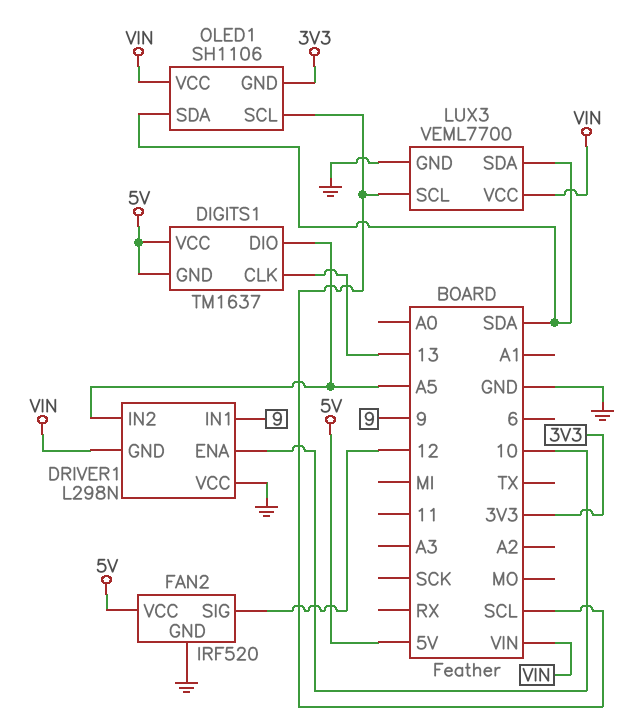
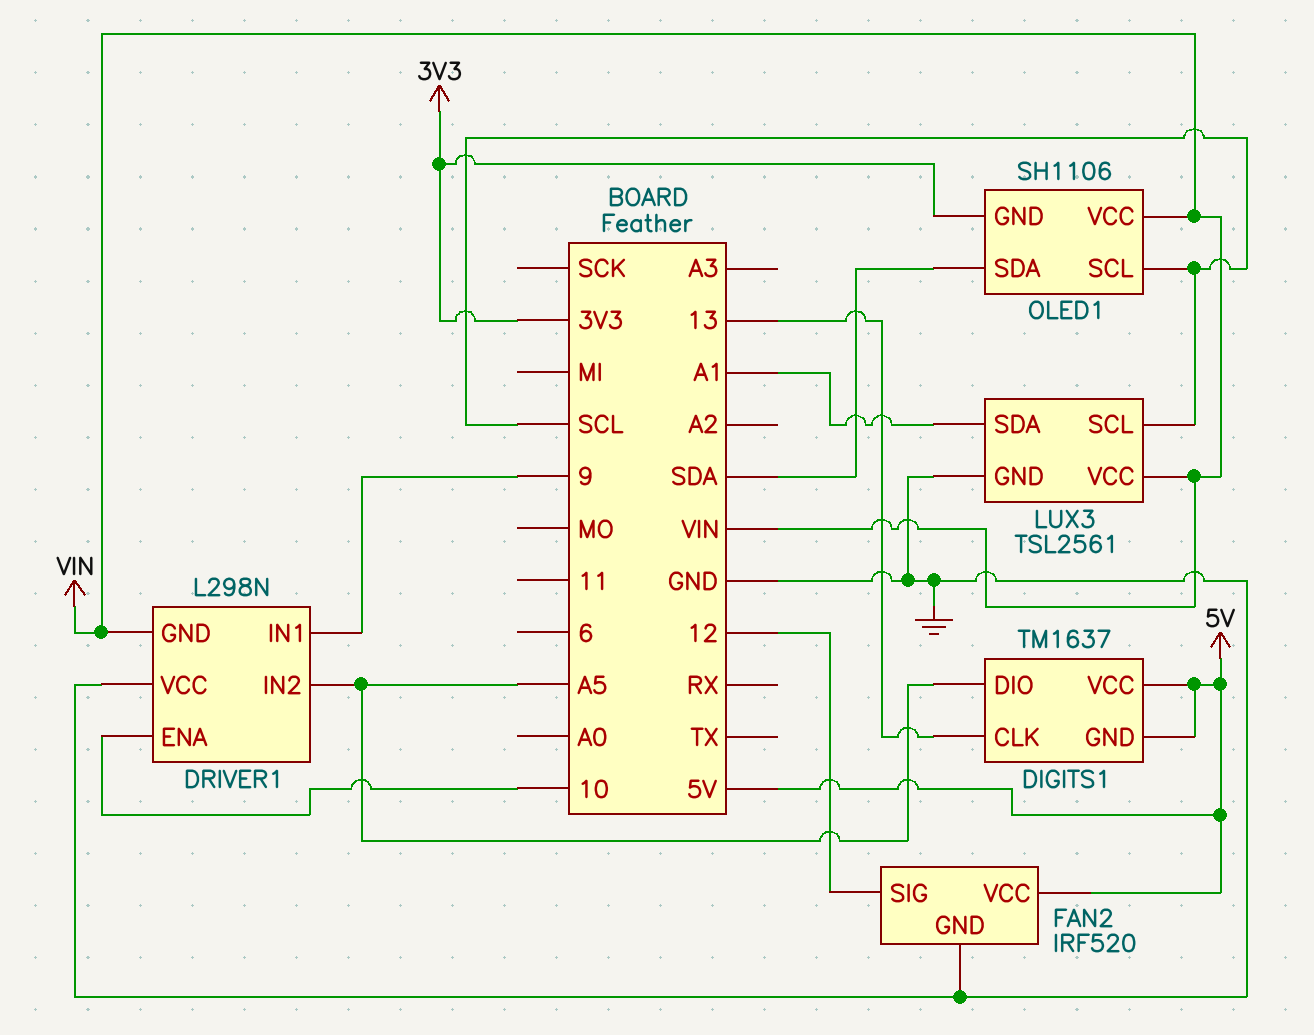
LUX3: VEML7700 -> TSL2561
LUX3 pin SDA: SDA -> A1

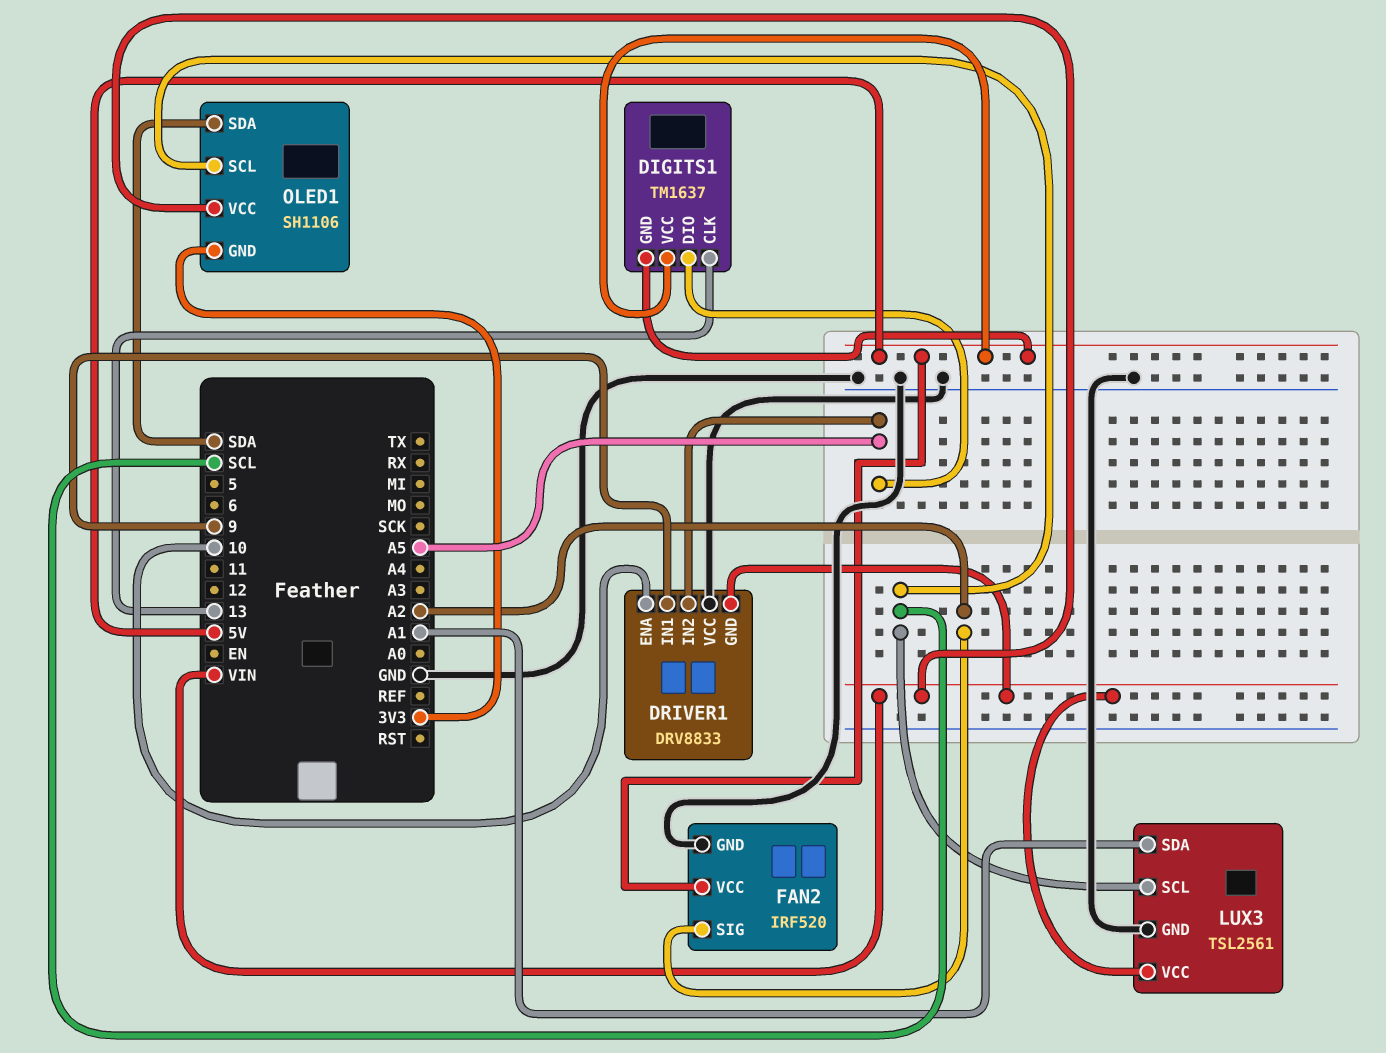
DRIVER1: L298N -> DRV8833
FAN2 pin SIG: 12 -> A2

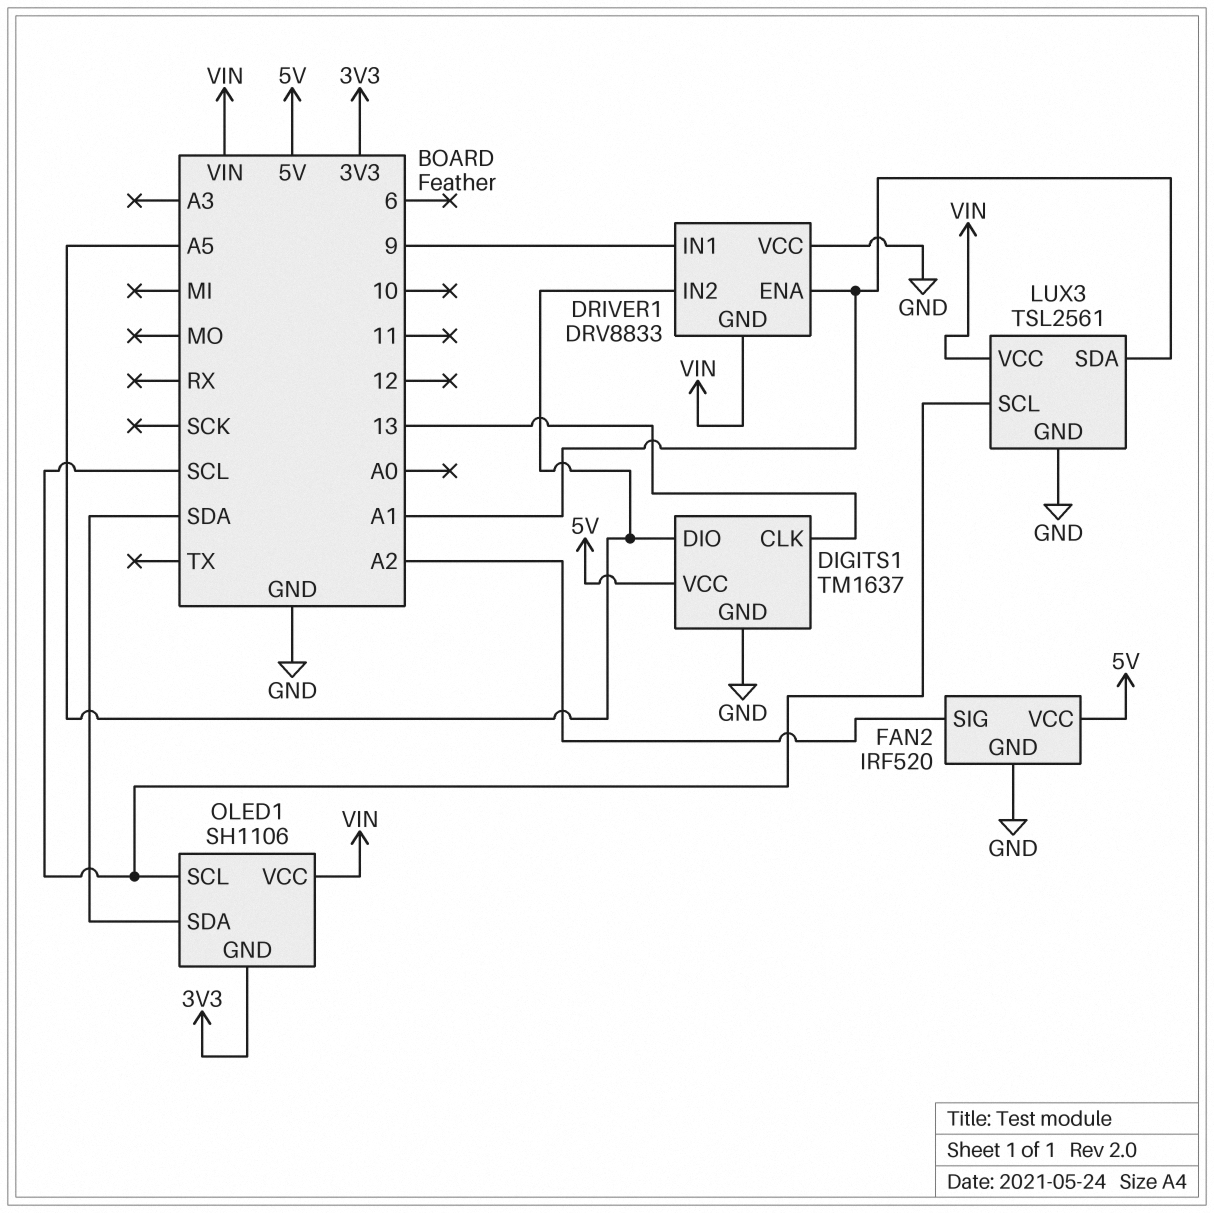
DIGITS1 pin GND: 5V -> GND
DRIVER1 pin ENA: 10 -> A1

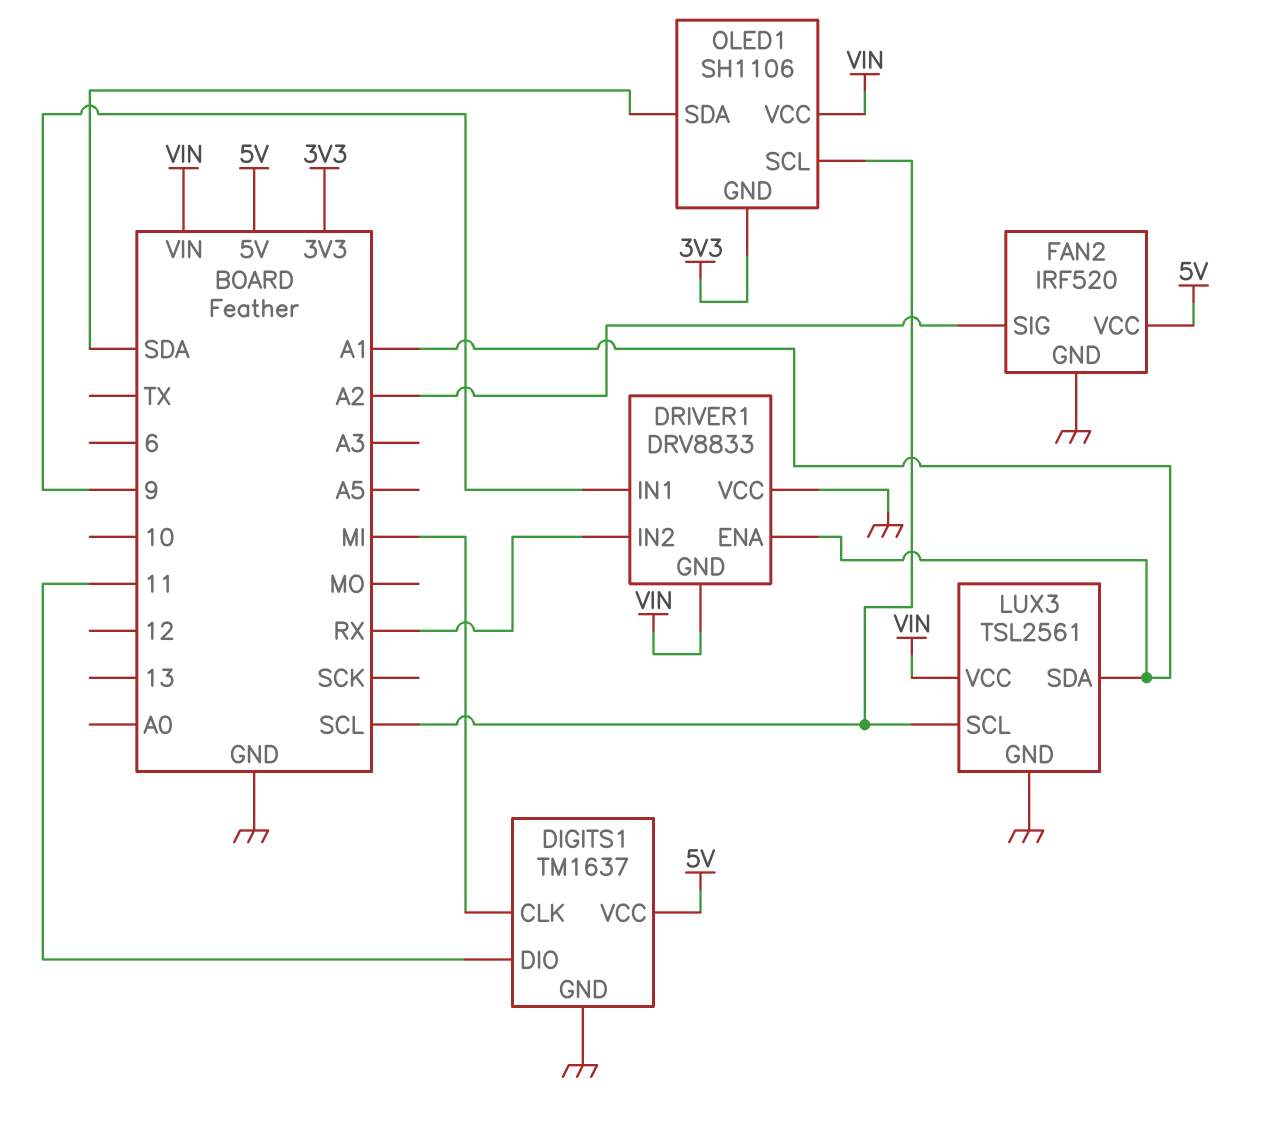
DIGITS1 pin CLK: 13 -> MI
DIGITS1 pin DIO: A5 -> 11
DRIVER1 pin IN2: A5 -> RX

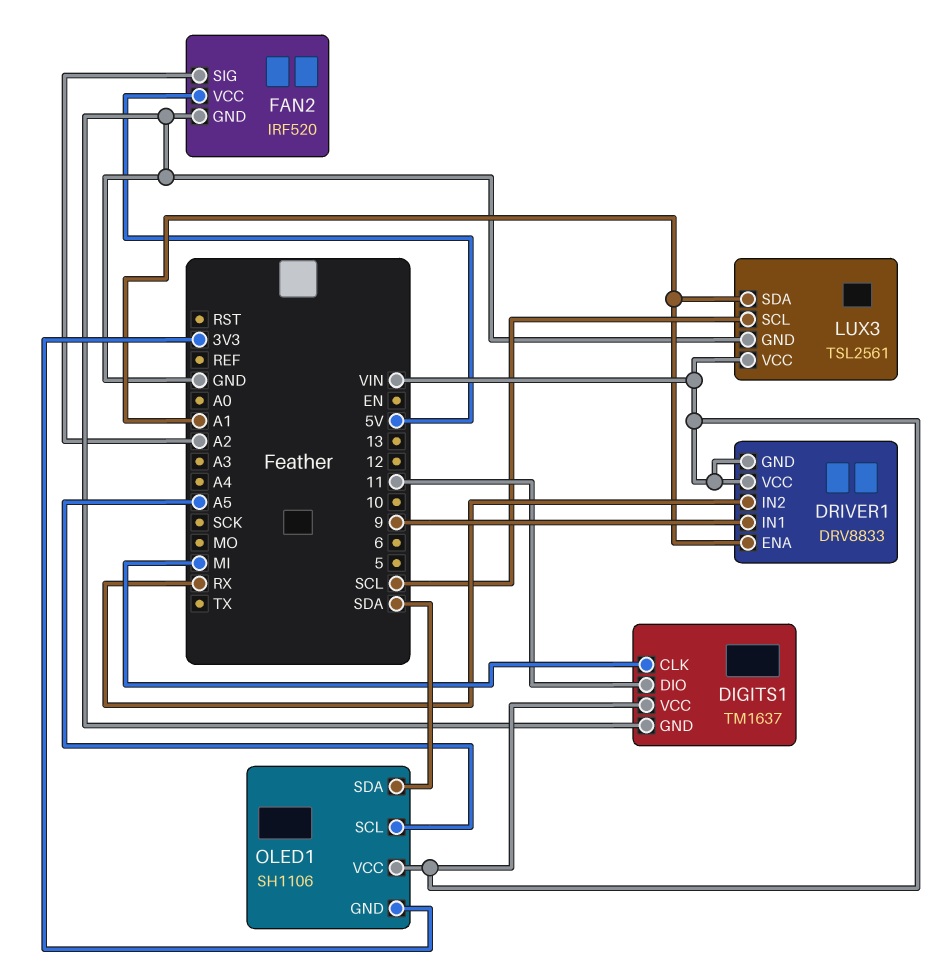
DIGITS1 pin VCC: 5V -> VIN
DRIVER1 pin VCC: GND -> VIN
OLED1 pin SCL: SCL -> A5

